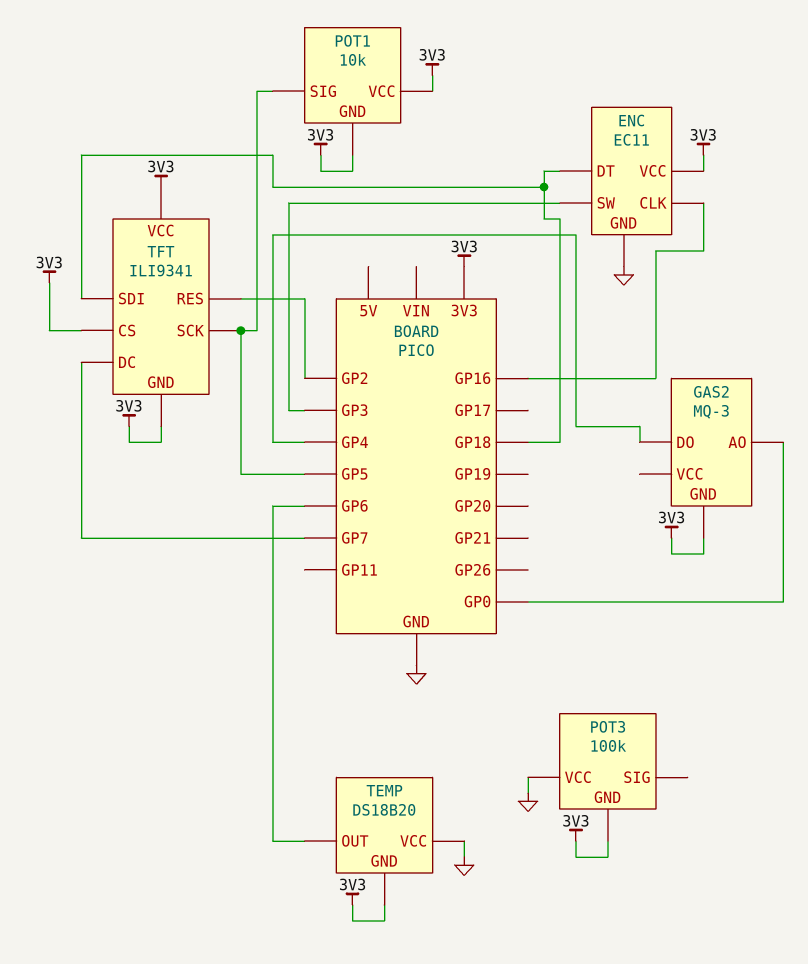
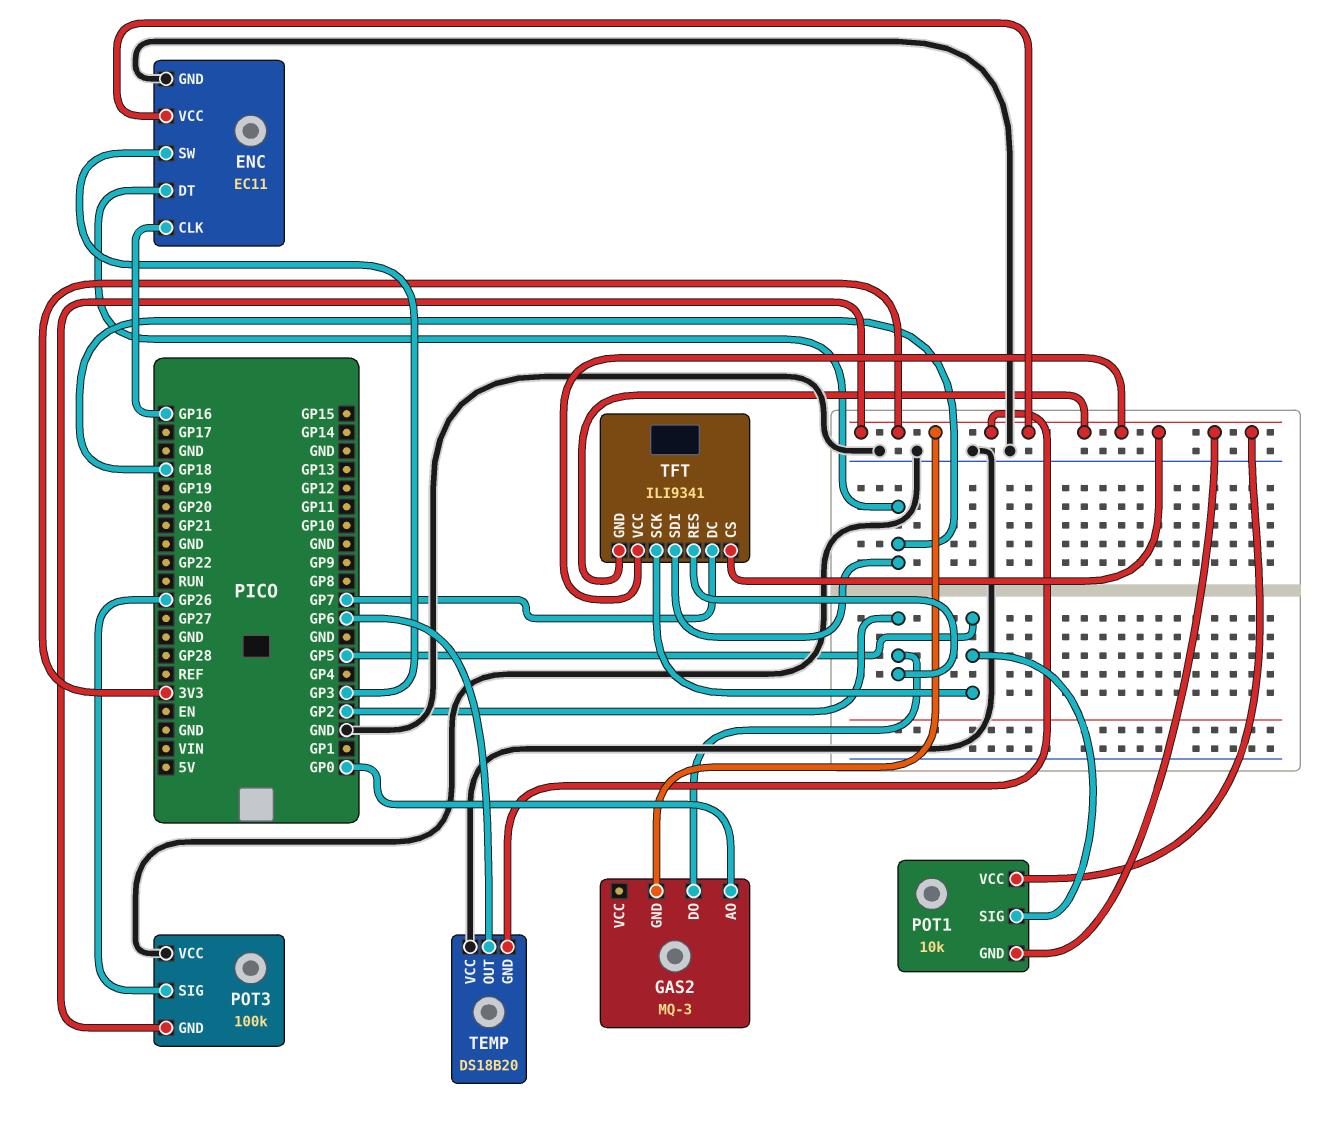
GAS2 pin DO: GP4 -> GP2
POT3 pin SIG: none -> GP26

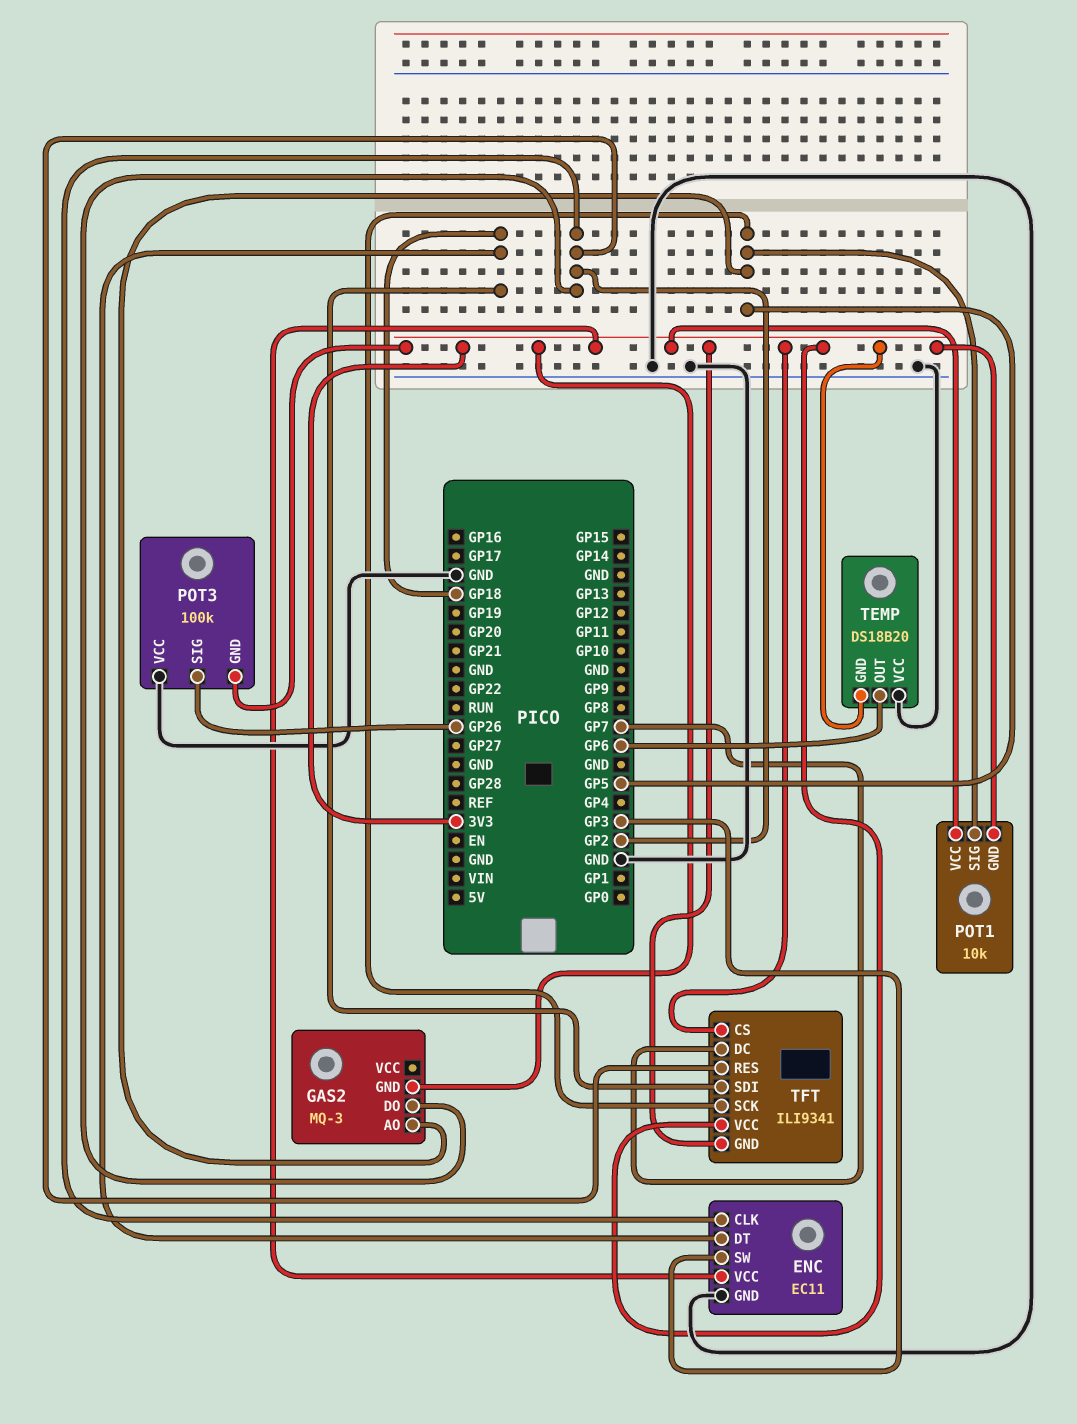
ENC pin CLK: GP16 -> GP2
GAS2 pin AO: GP0 -> GP5

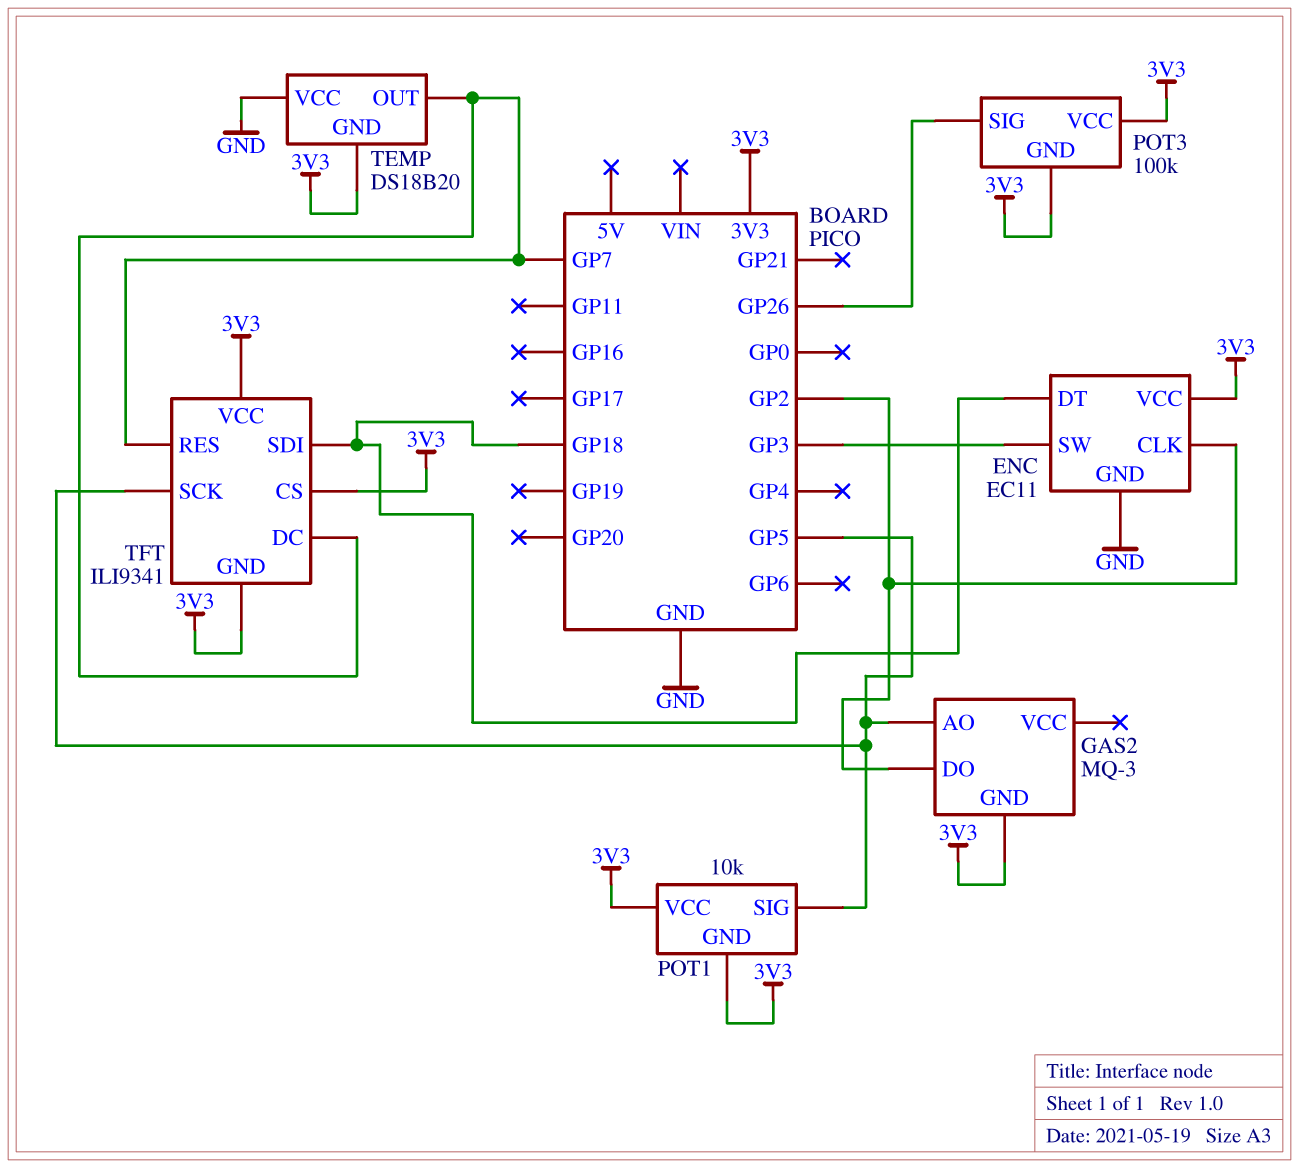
POT3 pin VCC: GND -> 3V3
TEMP pin OUT: GP6 -> GP7
TFT pin RES: GP2 -> GP7

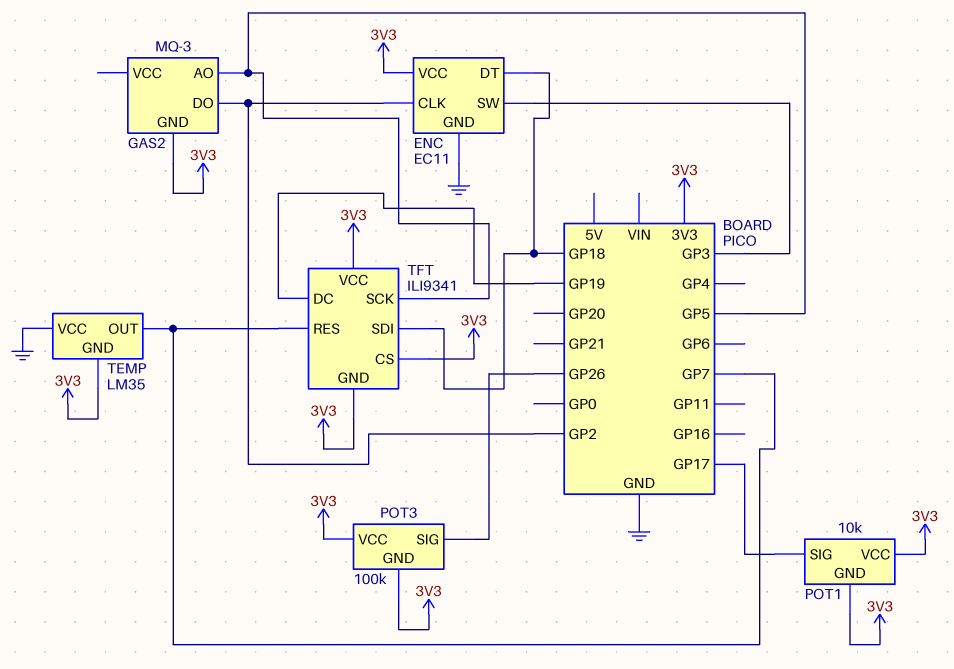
POT1 pin SIG: GP5 -> GP17
TEMP: DS18B20 -> LM35
TFT pin DC: GP7 -> GP19

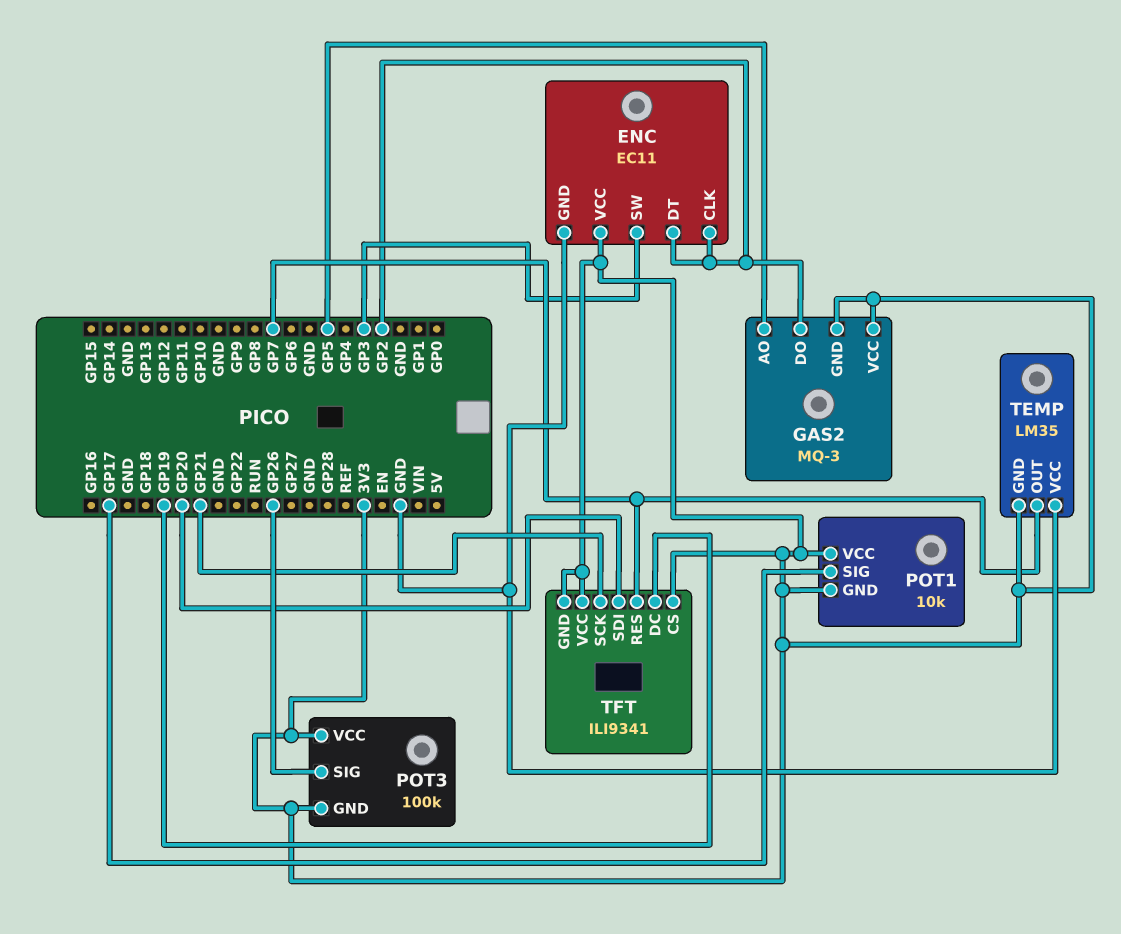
ENC pin DT: GP18 -> GP2
GAS2 pin VCC: none -> 3V3
TFT pin SCK: GP5 -> GP21
TFT pin SDI: GP18 -> GP20

